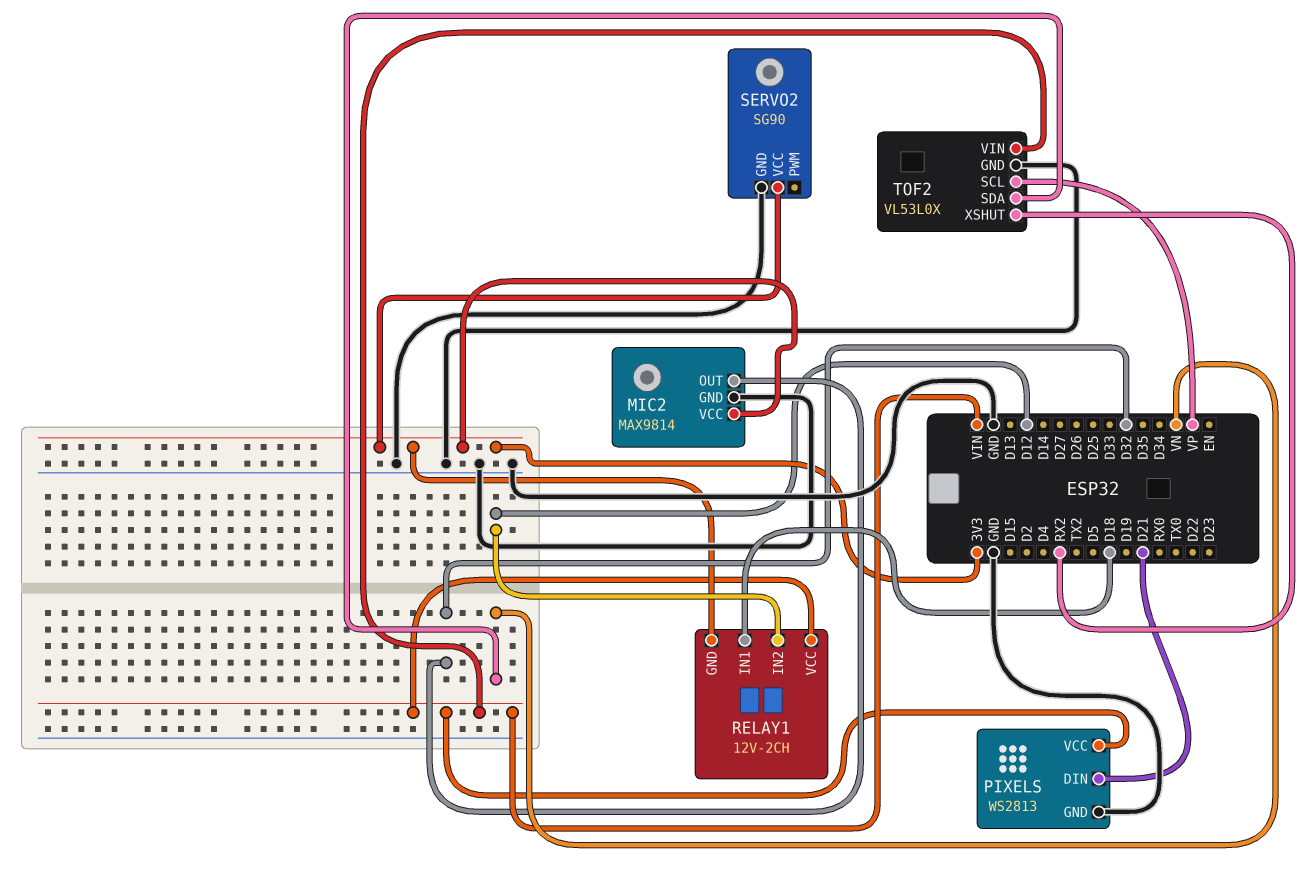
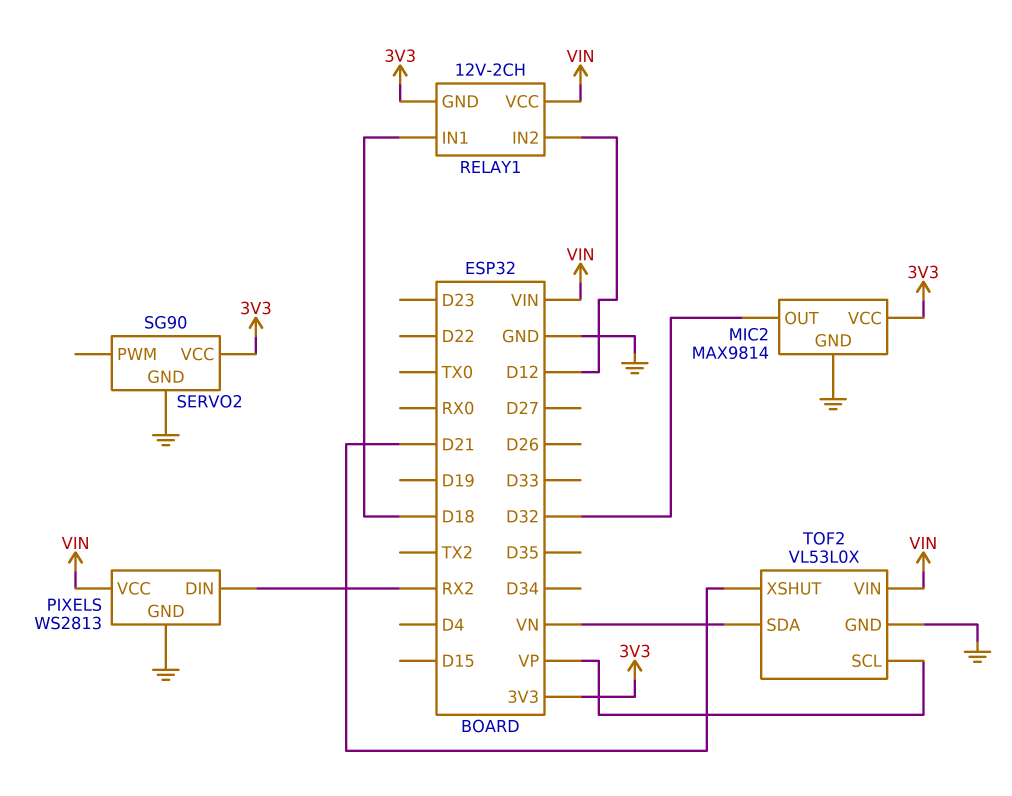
PIXELS pin DIN: D21 -> RX2
TOF2 pin XSHUT: RX2 -> D21

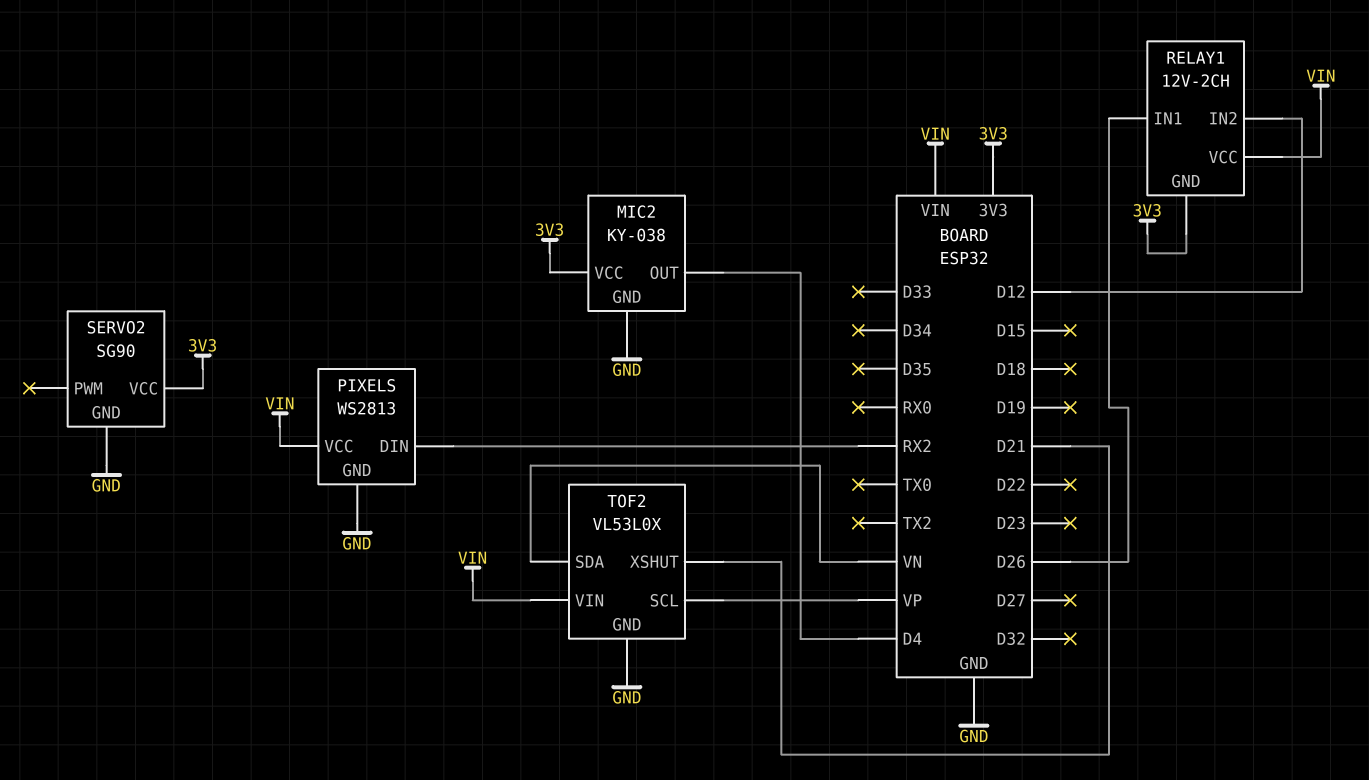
MIC2: MAX9814 -> KY-038
MIC2 pin OUT: D32 -> D4
RELAY1 pin IN1: D18 -> D26

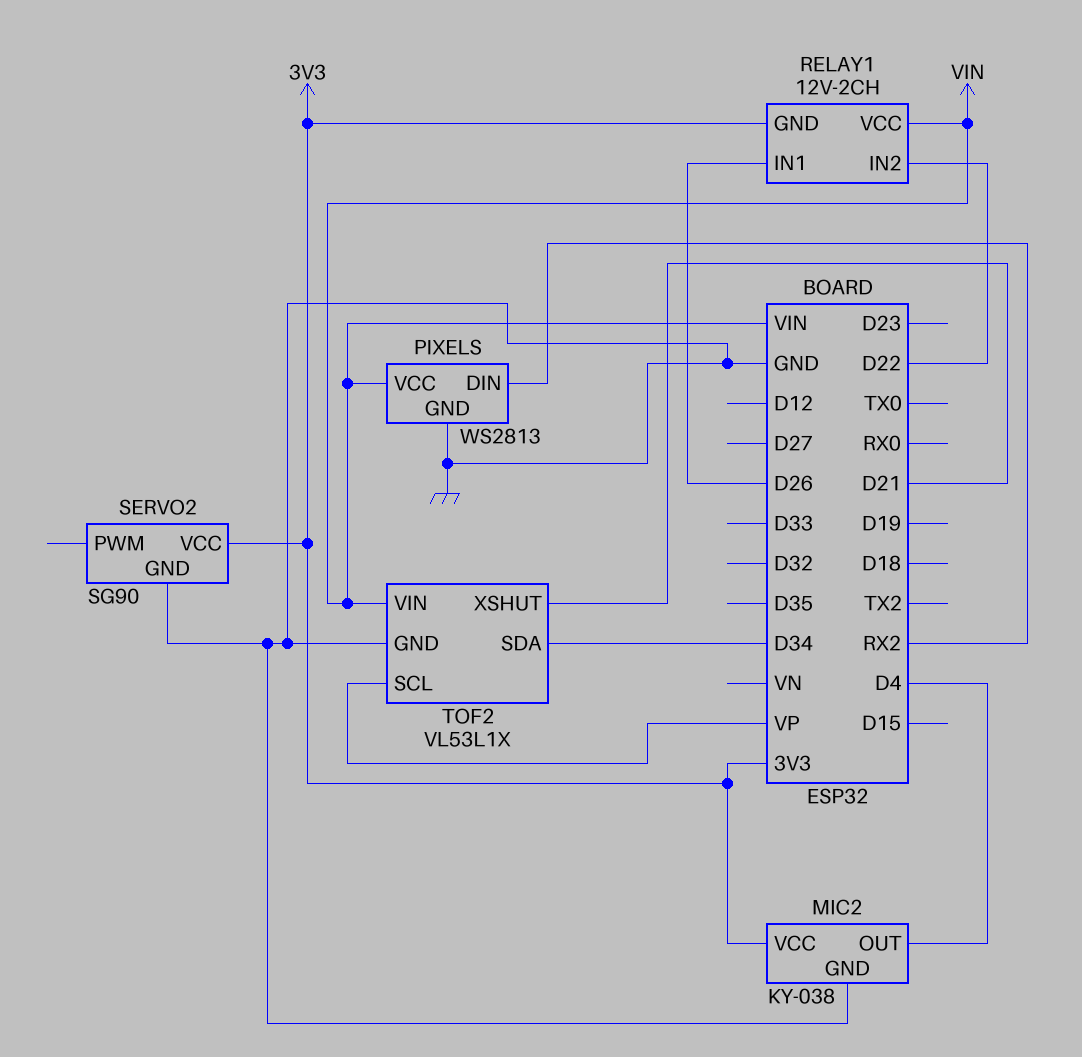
RELAY1 pin IN2: D12 -> D22
TOF2: VL53L0X -> VL53L1X
TOF2 pin SDA: VN -> D34

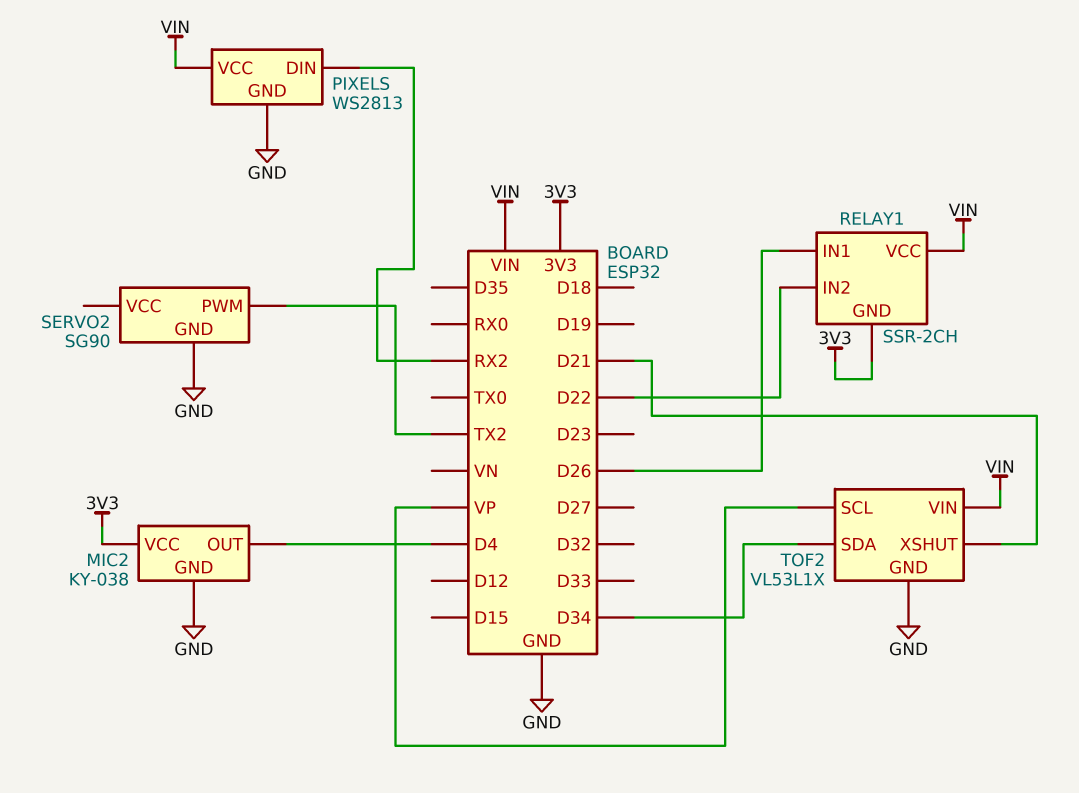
RELAY1: 12V-2CH -> SSR-2CH
SERVO2 pin PWM: none -> TX2
SERVO2 pin VCC: 3V3 -> none

